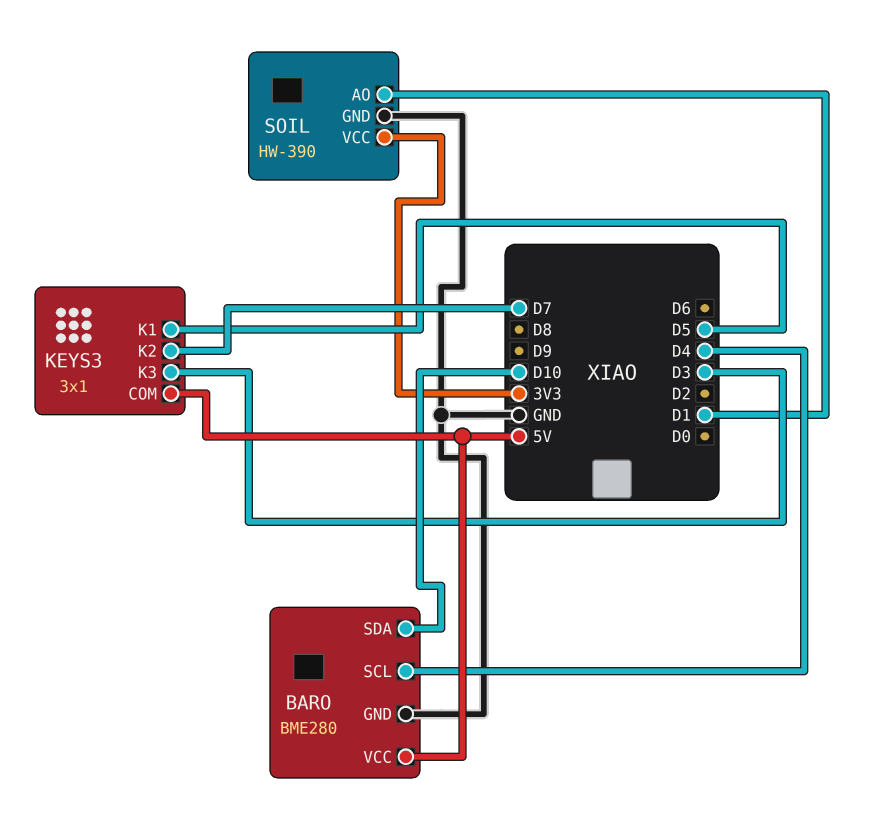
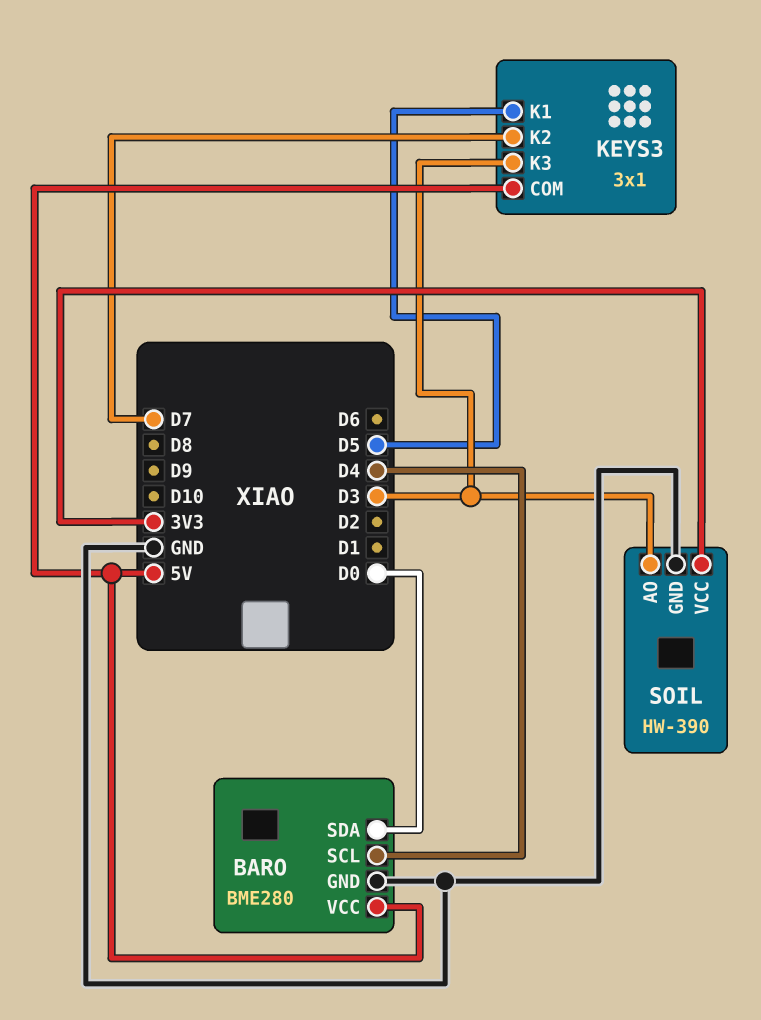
BARO pin SDA: D10 -> D0
SOIL pin AO: D1 -> D3

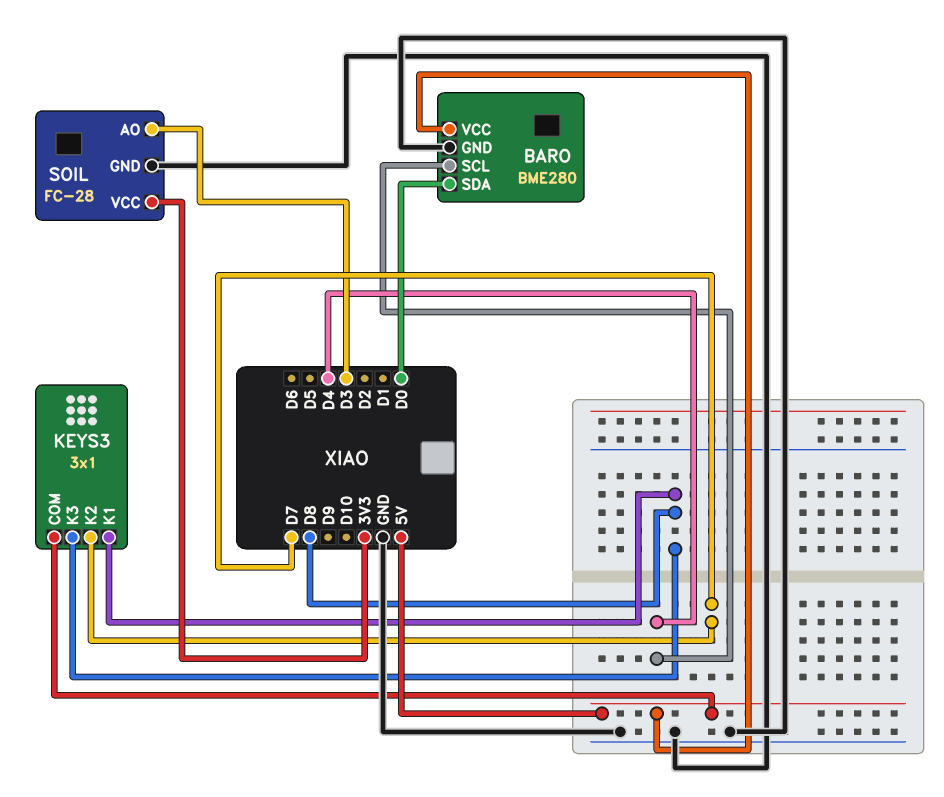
KEYS3 pin K1: D5 -> D8
KEYS3 pin K3: D3 -> D8
SOIL: HW-390 -> FC-28

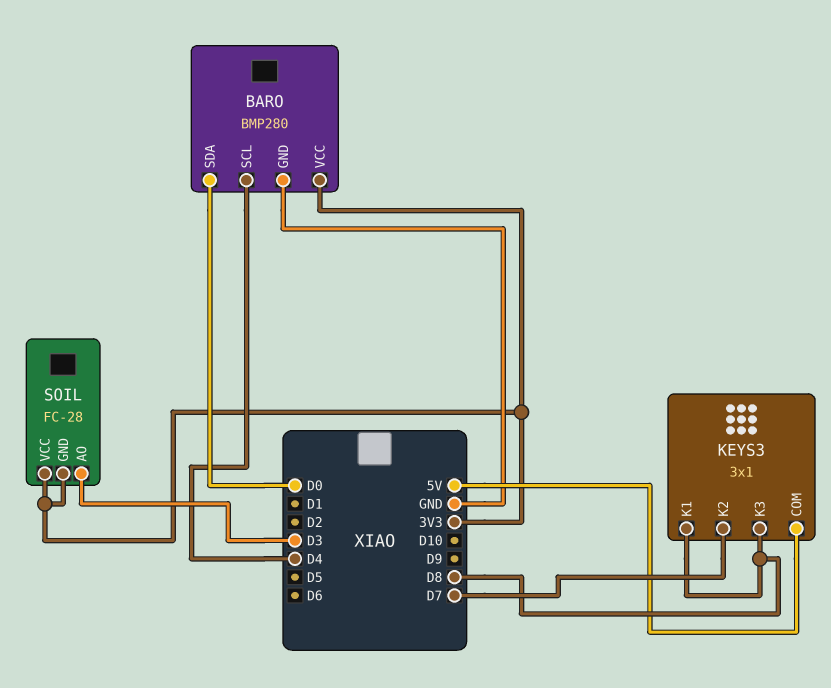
BARO: BME280 -> BMP280
BARO pin VCC: 5V -> 3V3
SOIL pin GND: GND -> 3V3

